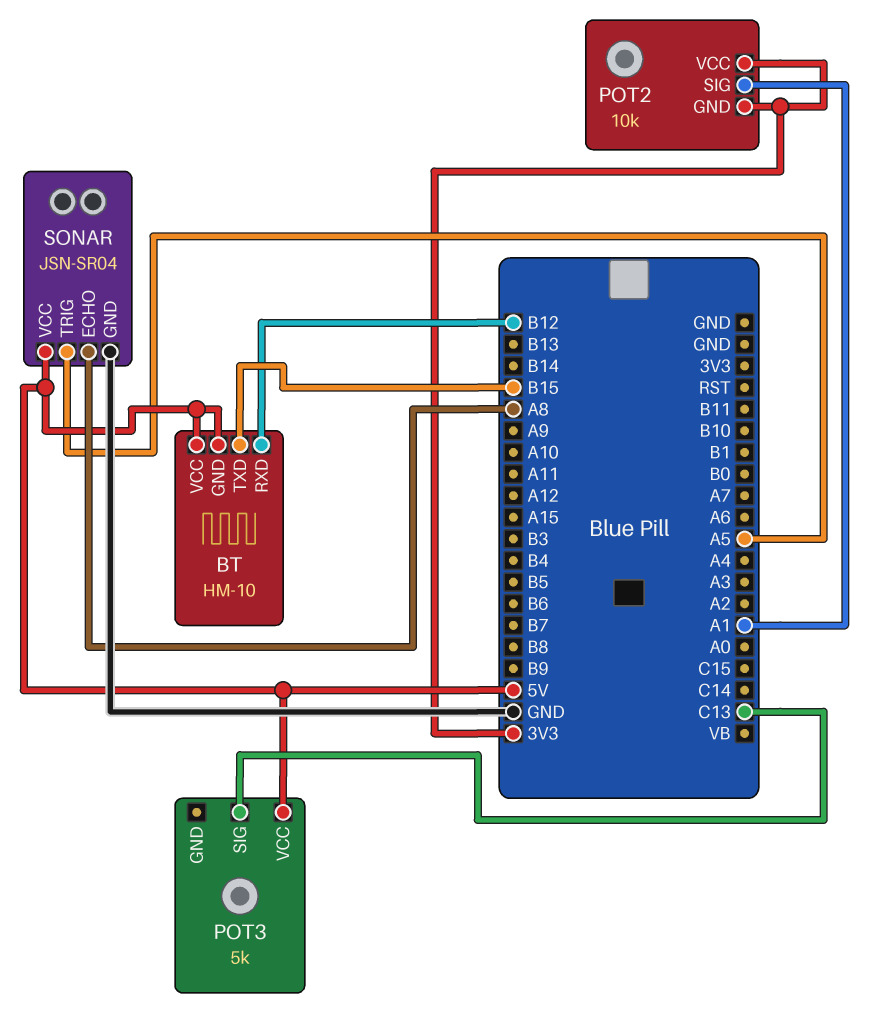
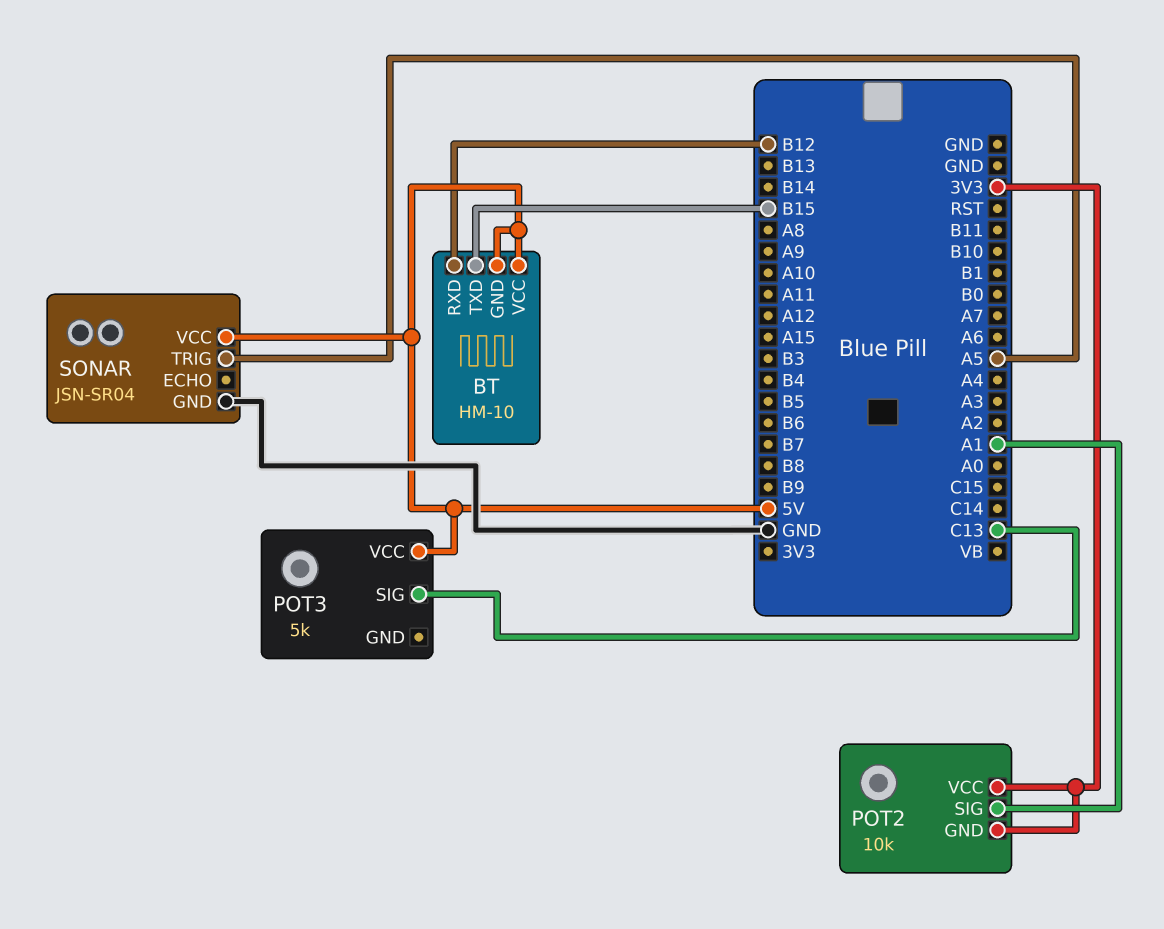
SONAR pin ECHO: A8 -> none

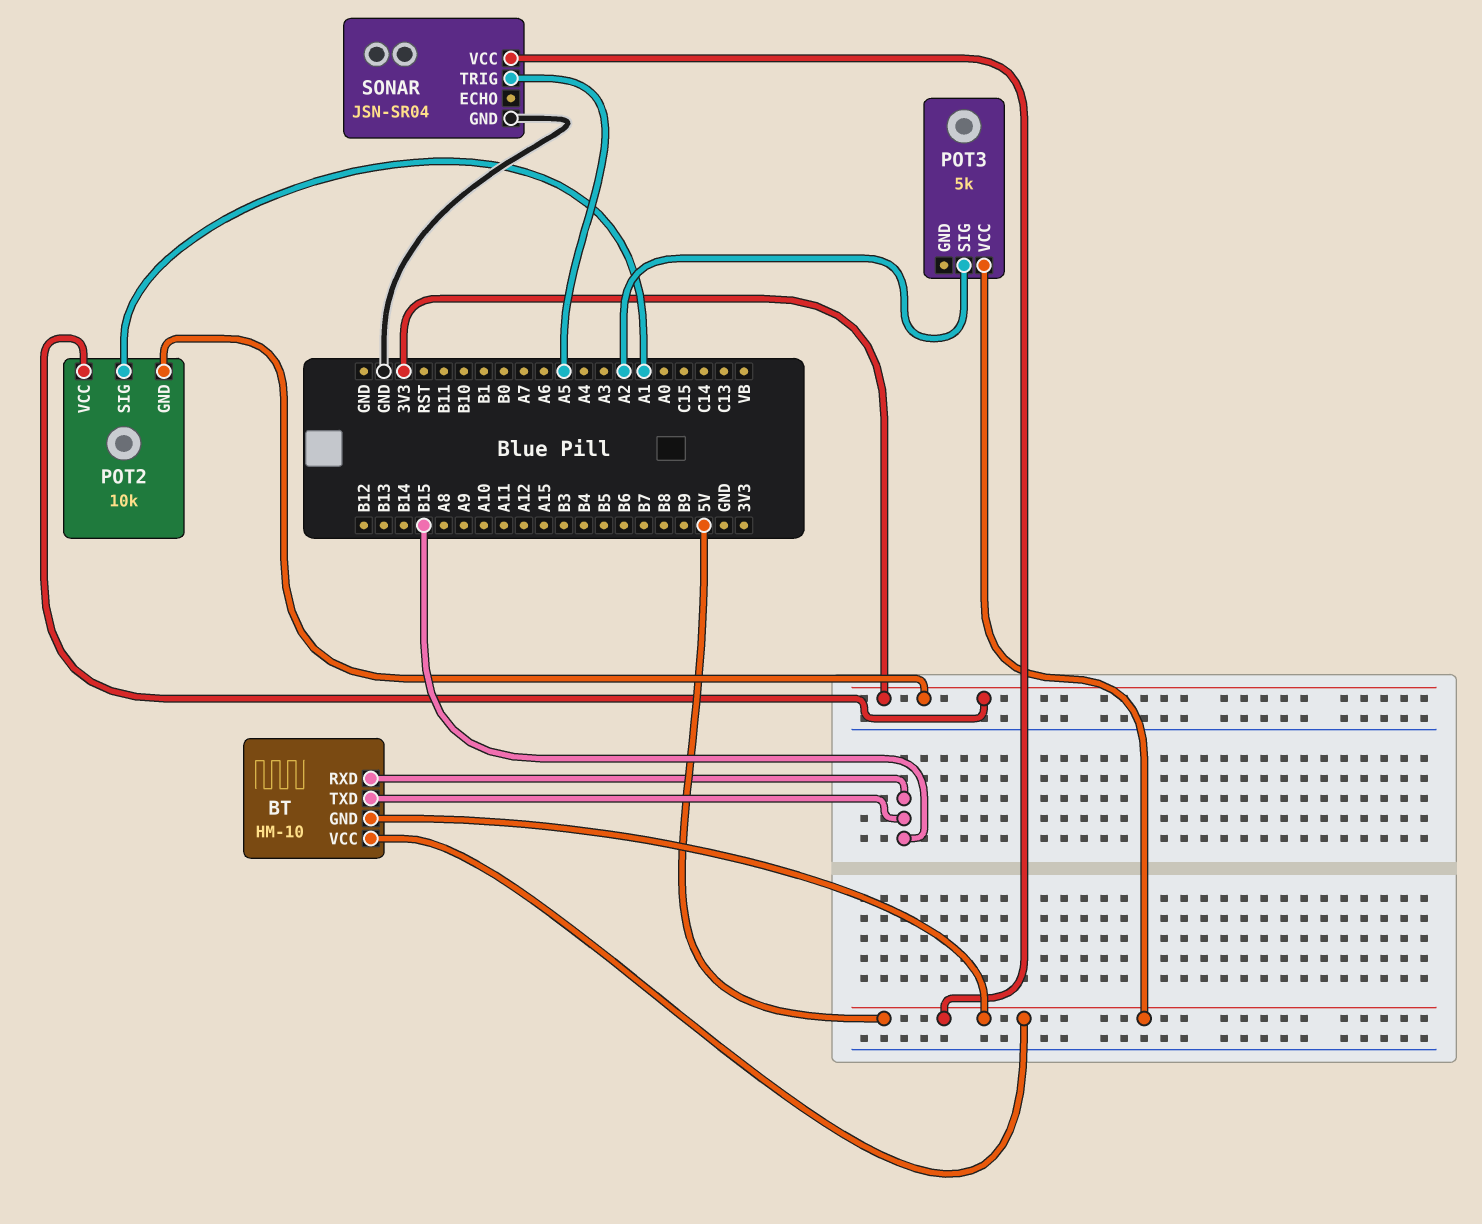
BT pin RXD: B12 -> B15
POT3 pin SIG: C13 -> A2

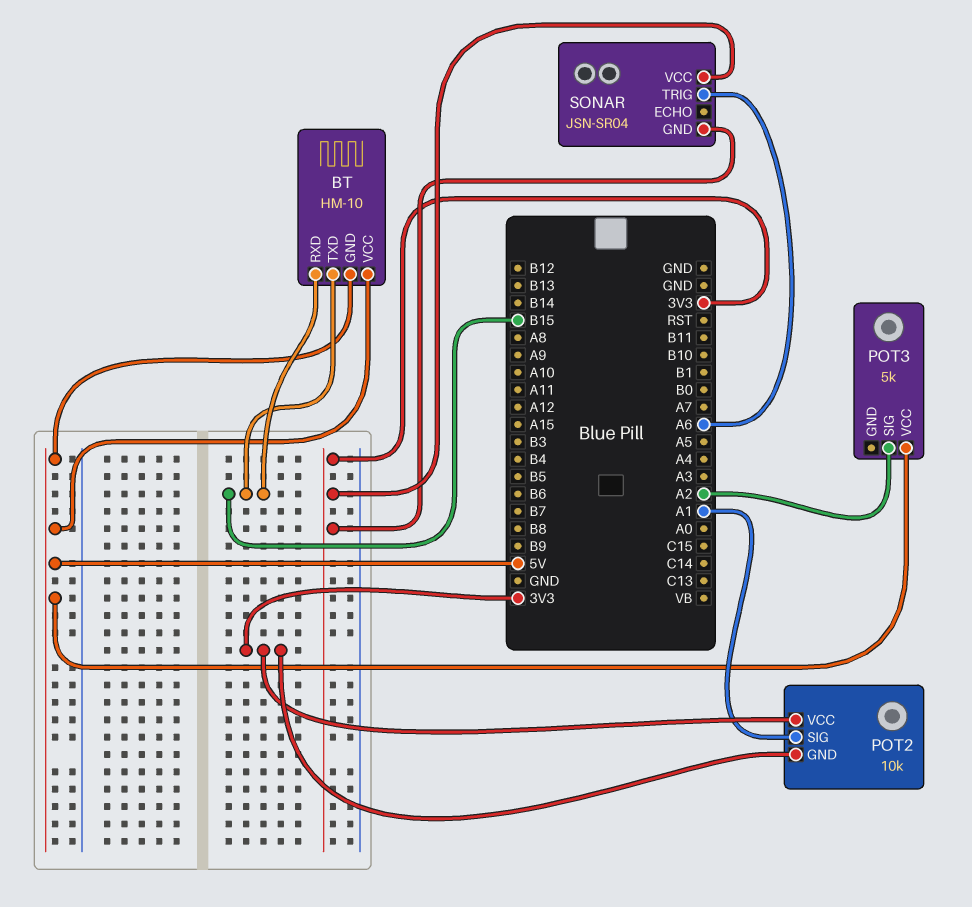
SONAR pin GND: GND -> 3V3
SONAR pin TRIG: A5 -> A6
SONAR pin VCC: 5V -> 3V3

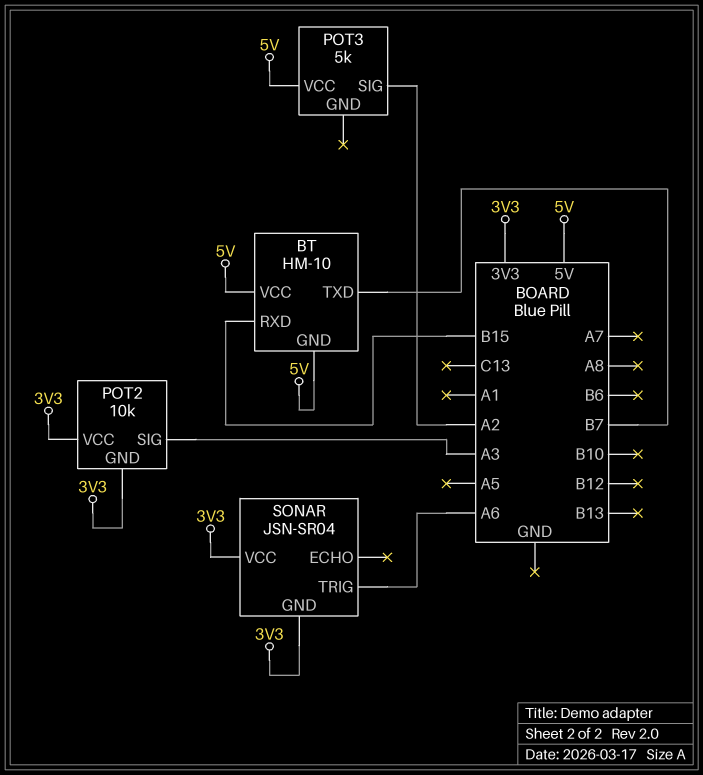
BT pin TXD: B15 -> B7
POT2 pin SIG: A1 -> A3

